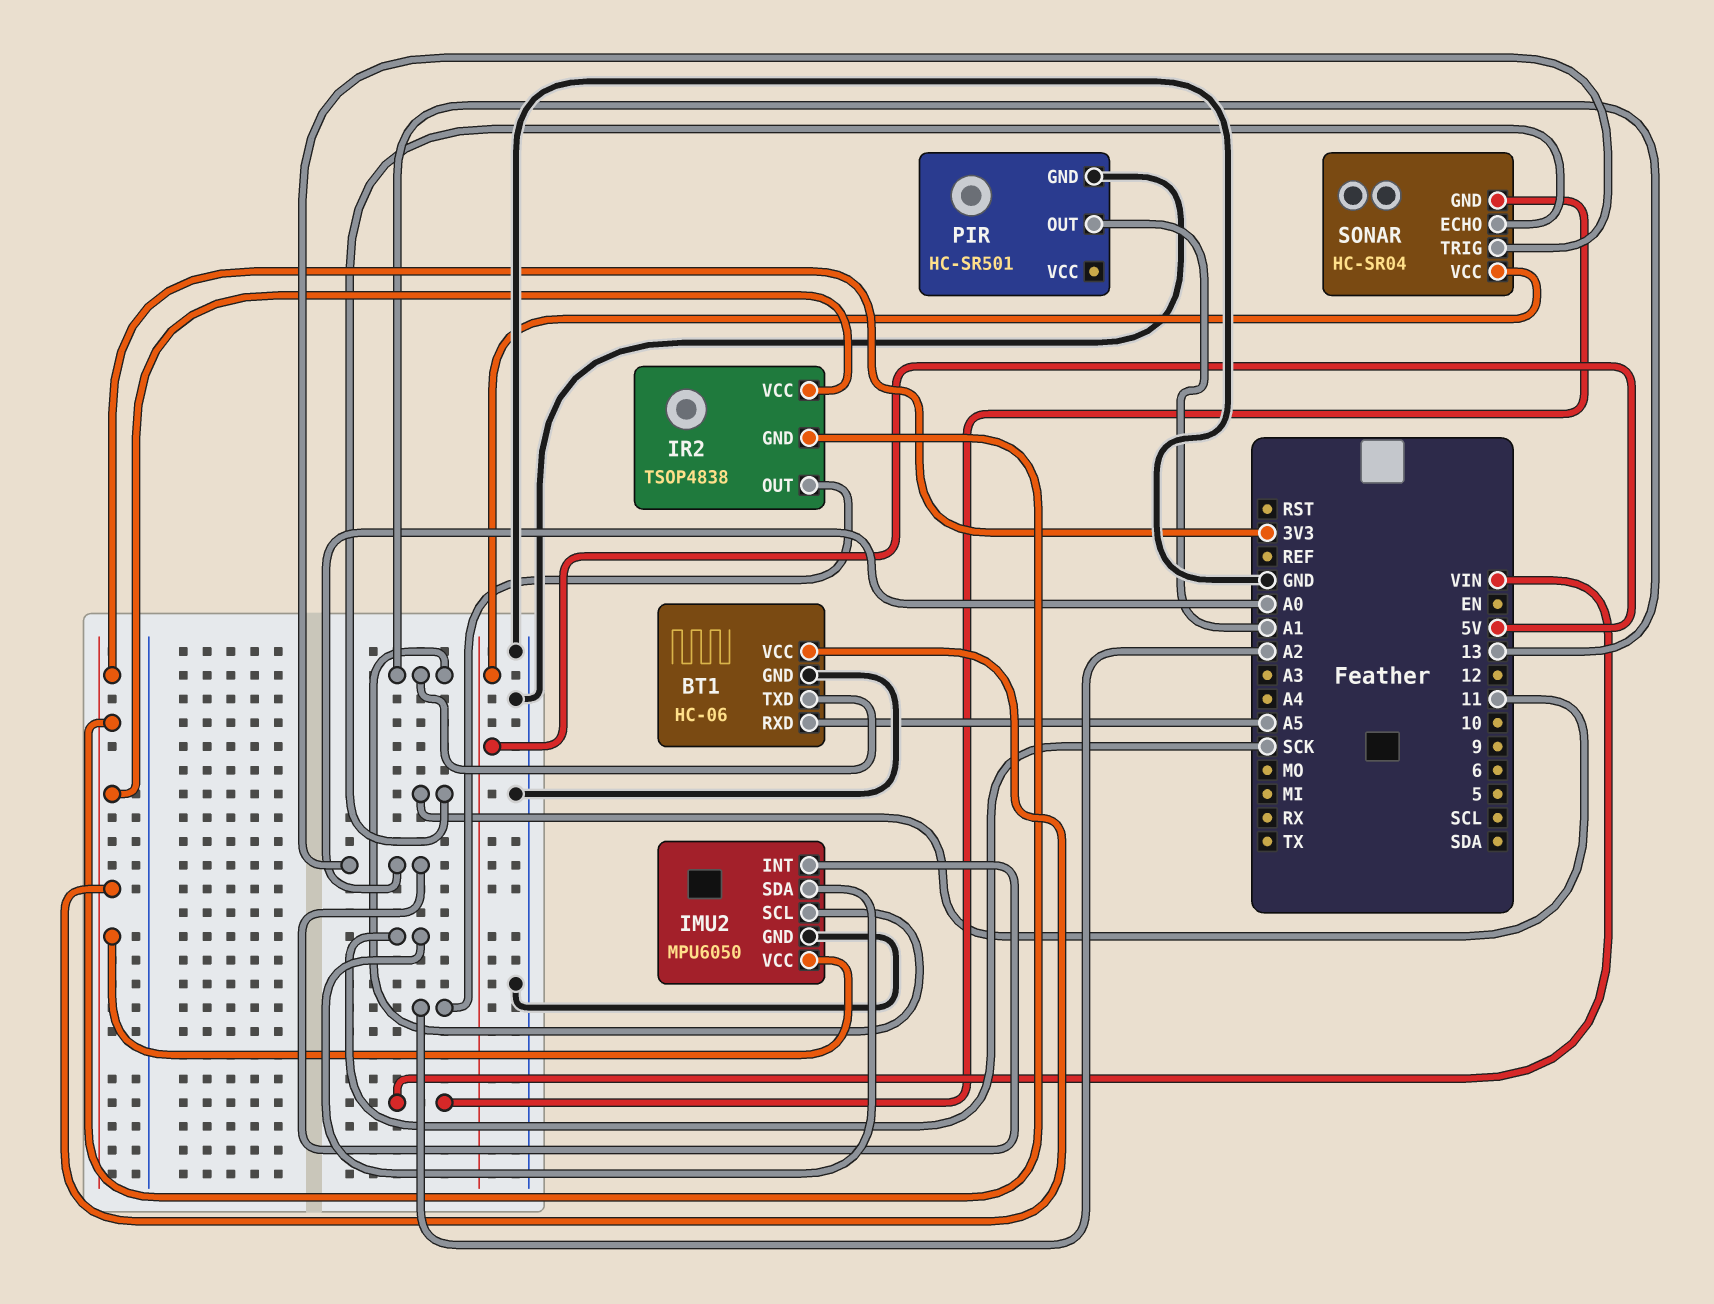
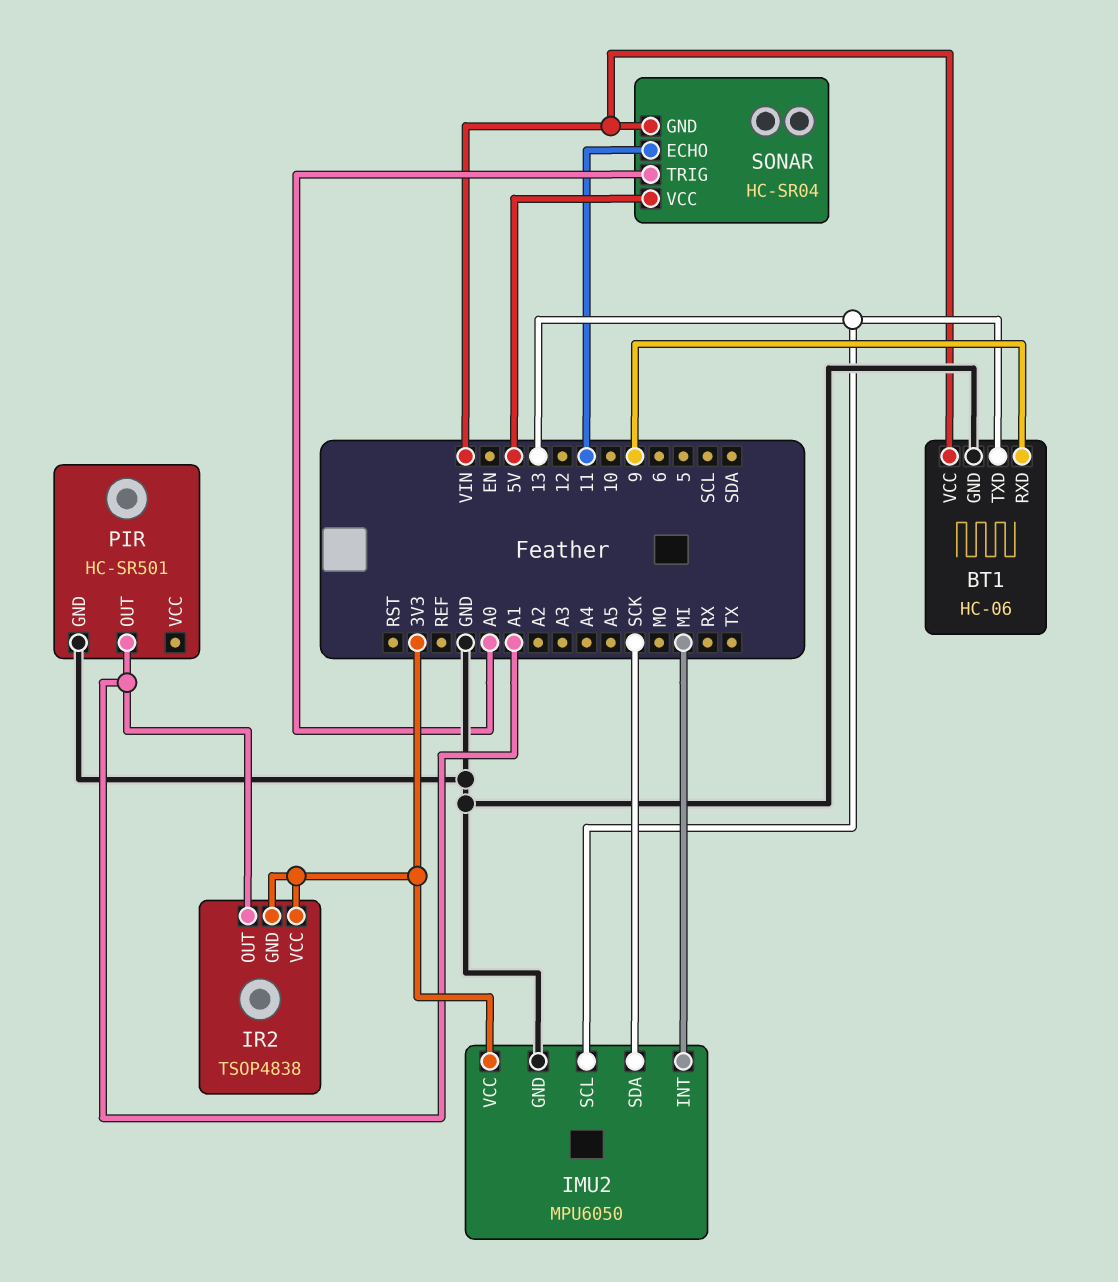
BT1 pin RXD: A5 -> 9
BT1 pin VCC: 3V3 -> VIN
IMU2 pin INT: A0 -> MI
IR2 pin OUT: A2 -> A1

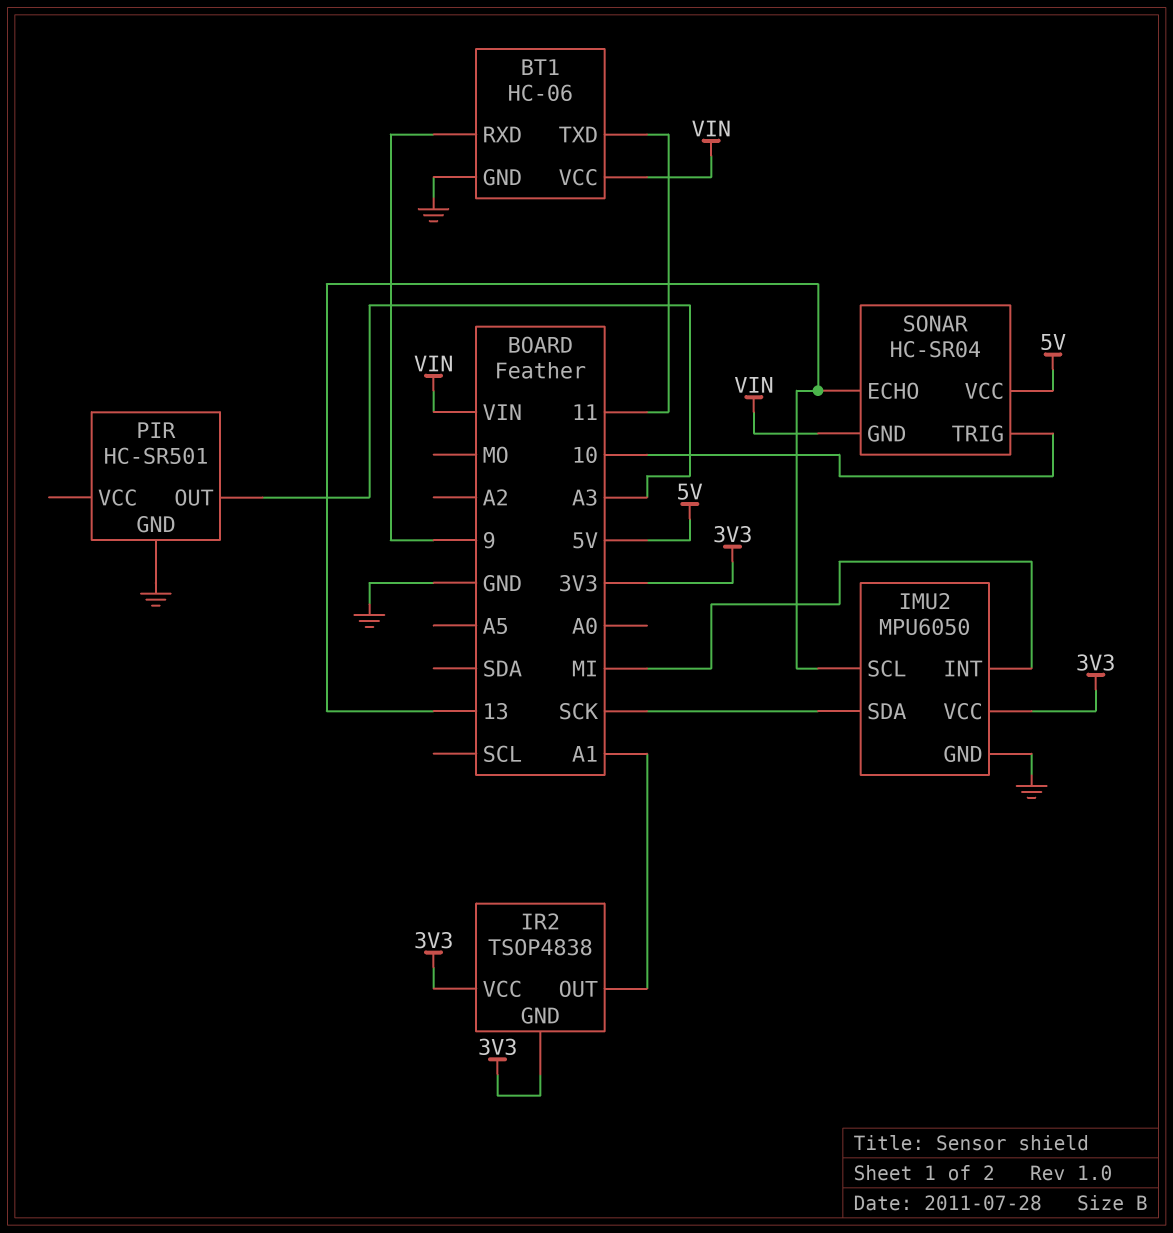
BT1 pin TXD: 13 -> 11
PIR pin OUT: A1 -> A3
SONAR pin ECHO: 11 -> 13
SONAR pin TRIG: A0 -> 10

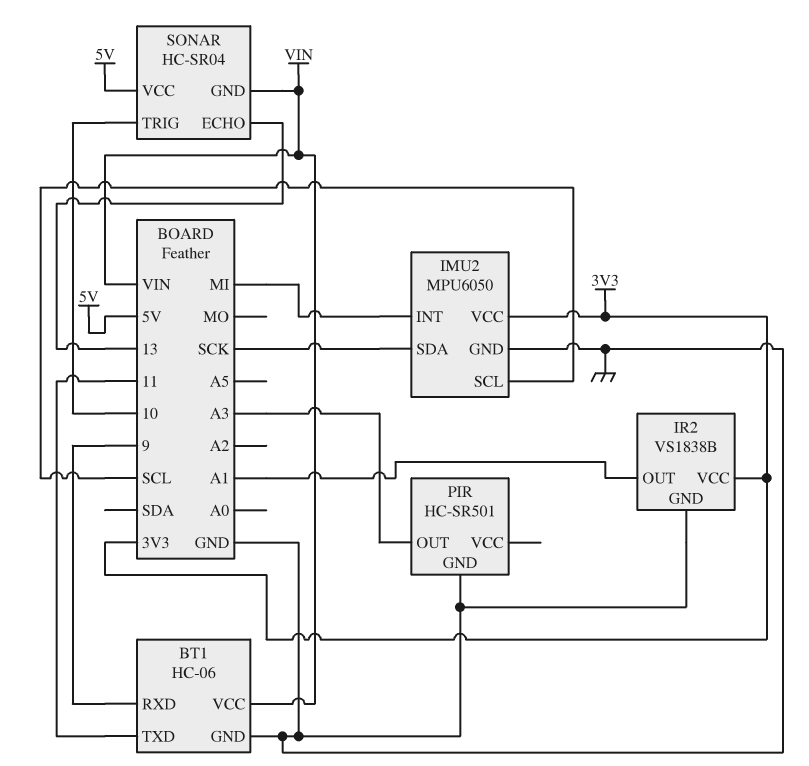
IMU2 pin SCL: 13 -> SCL
IR2: TSOP4838 -> VS1838B
IR2 pin GND: 3V3 -> GND

